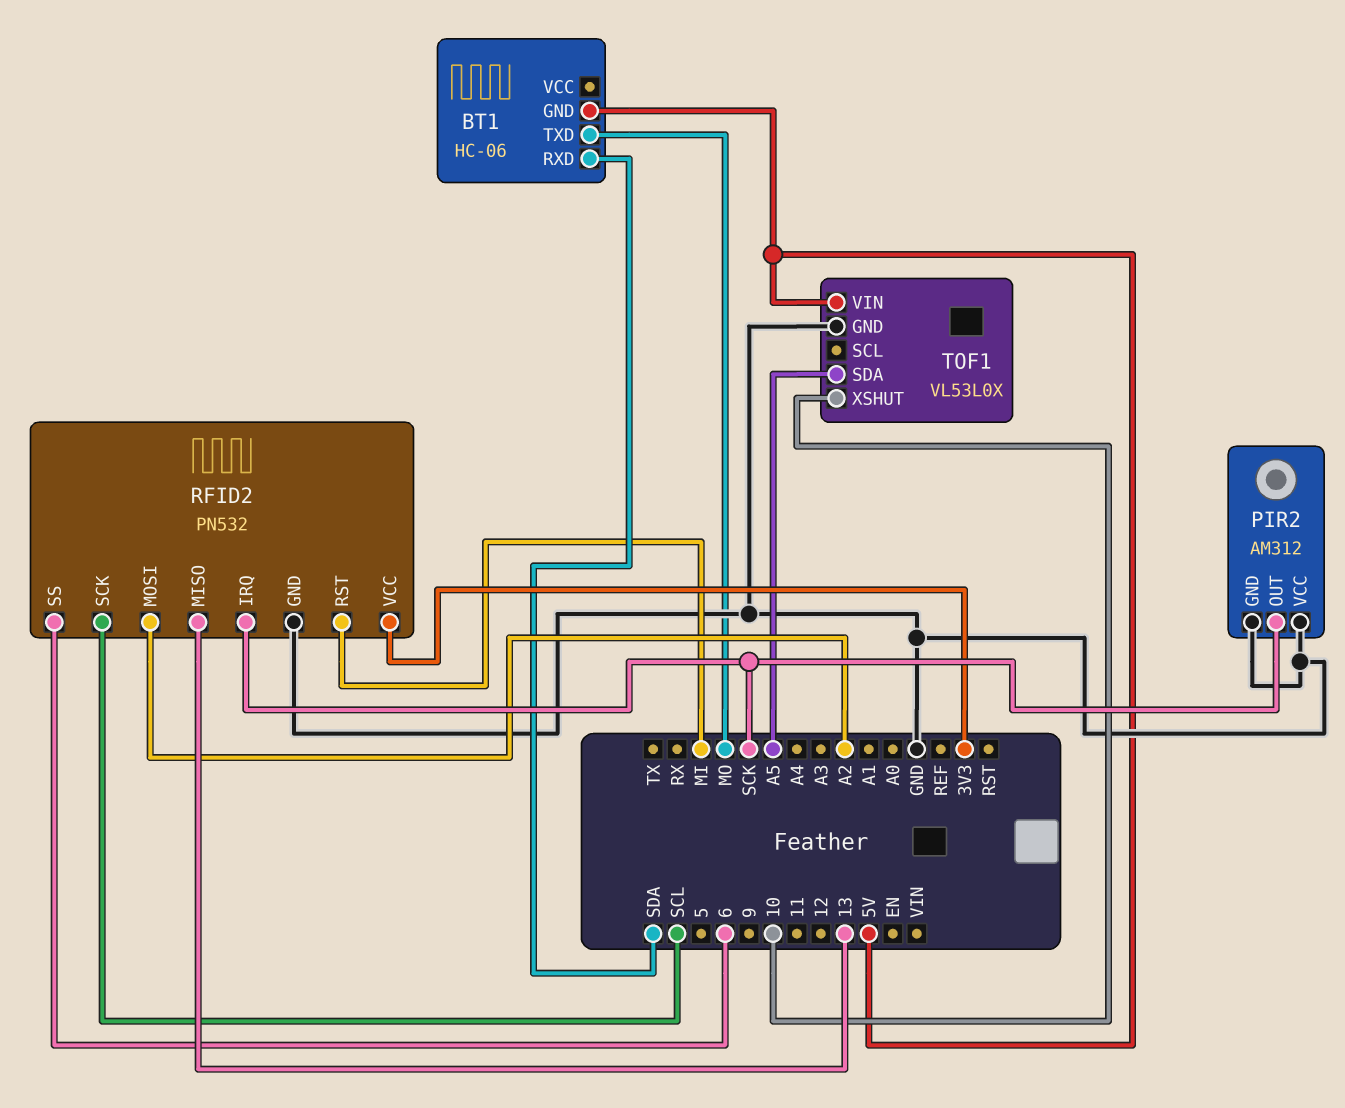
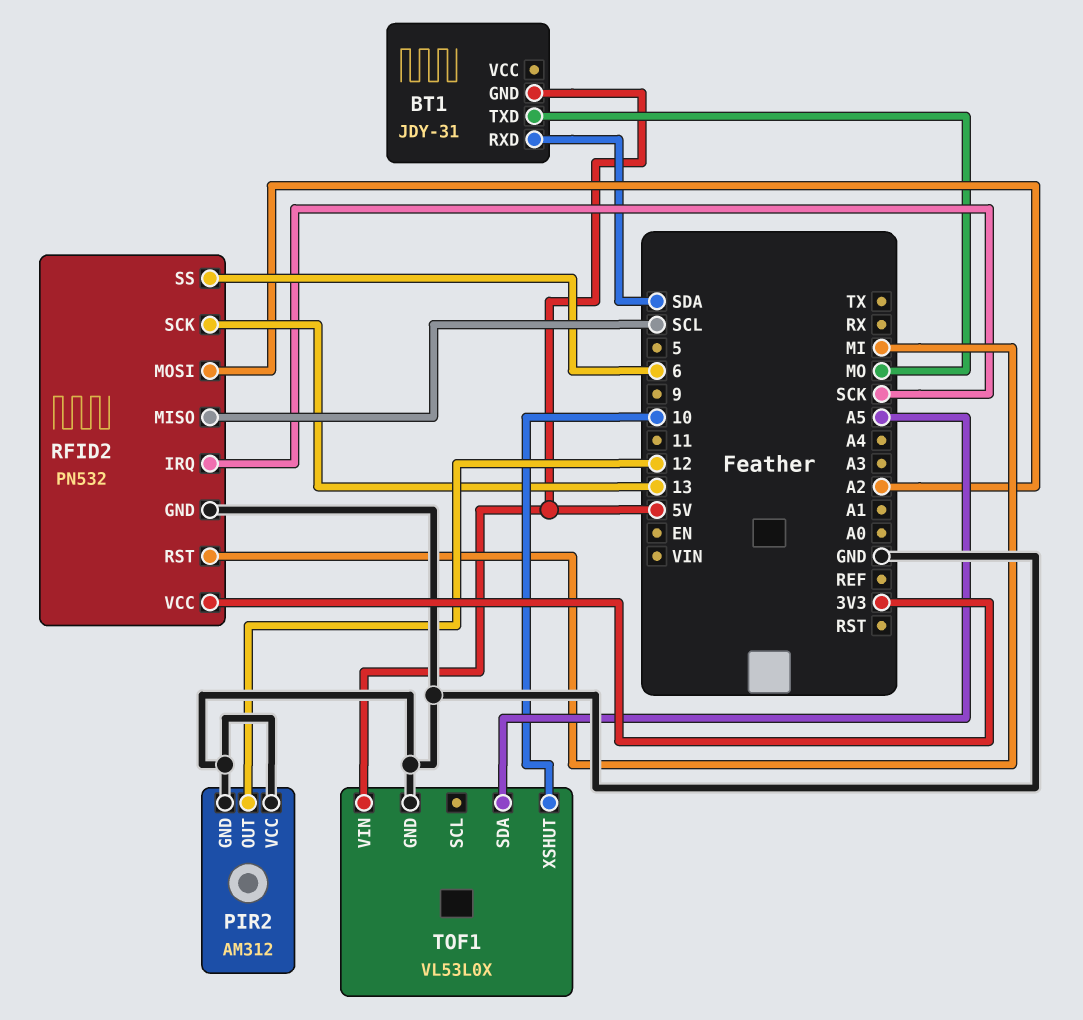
BT1: HC-06 -> JDY-31
PIR2 pin OUT: SCK -> 12
RFID2 pin MISO: 13 -> SCL
RFID2 pin SCK: SCL -> 13

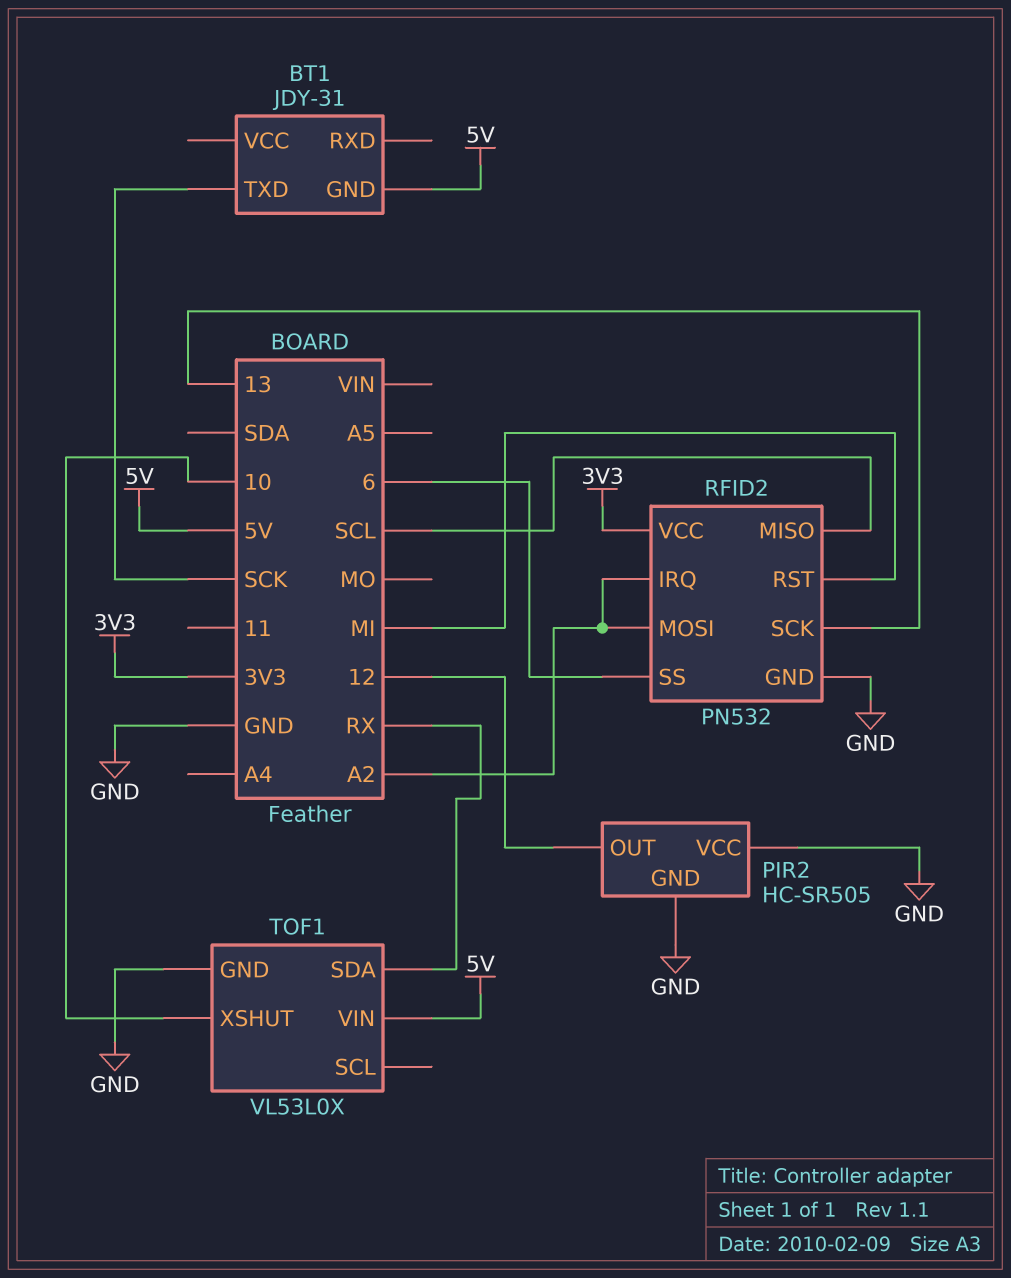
BT1 pin RXD: SDA -> none
BT1 pin TXD: MO -> SCK
PIR2: AM312 -> HC-SR505
RFID2 pin IRQ: SCK -> A2
TOF1 pin SDA: A5 -> RX

